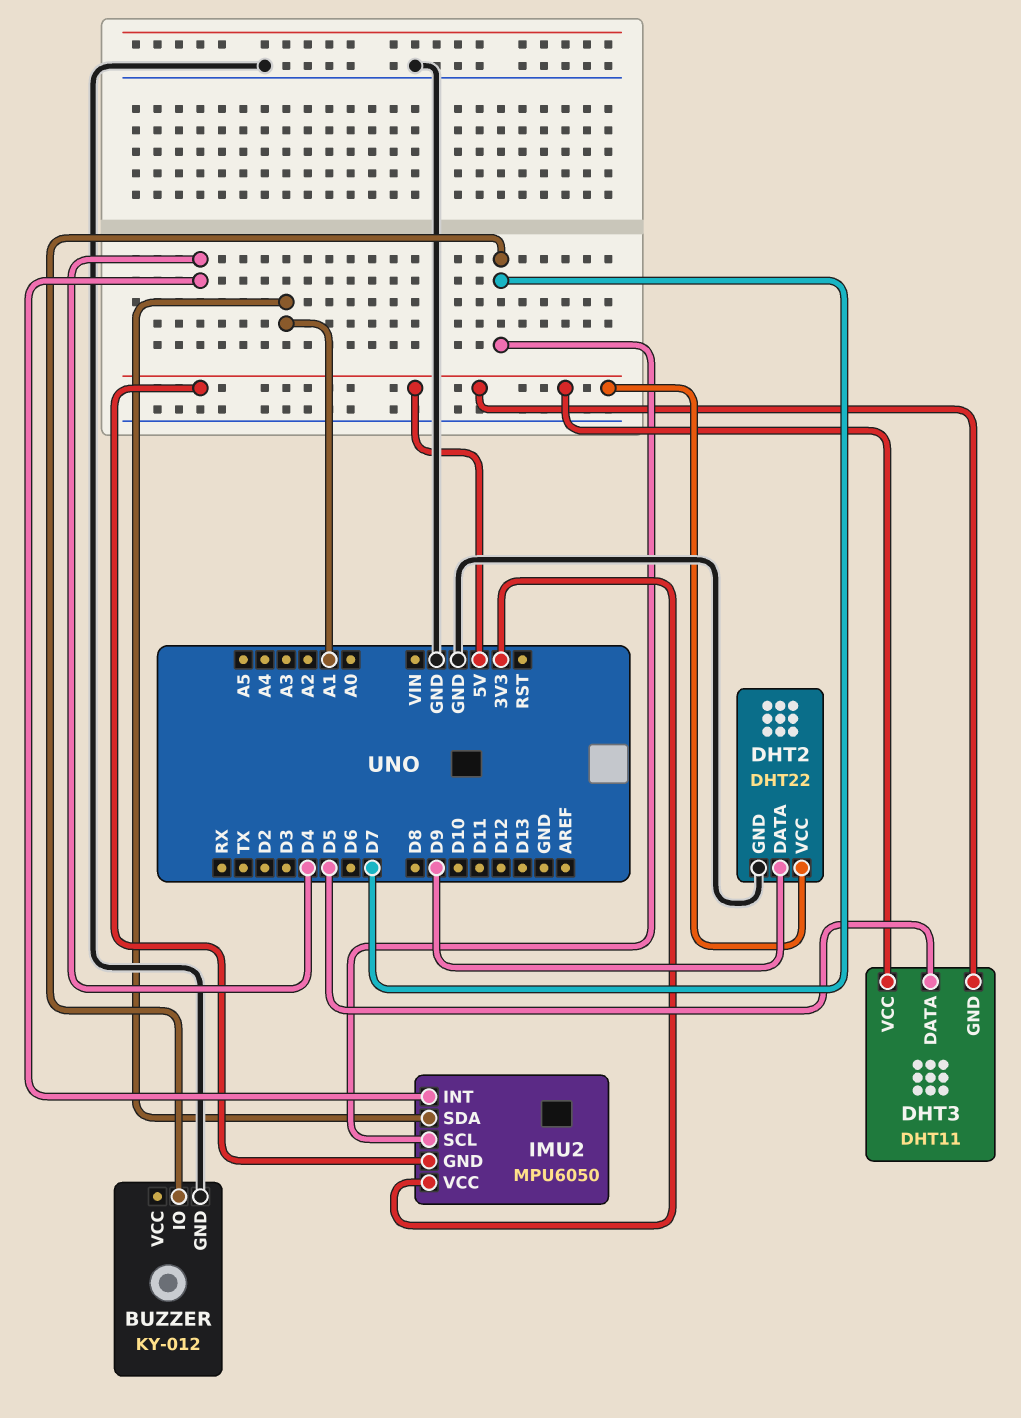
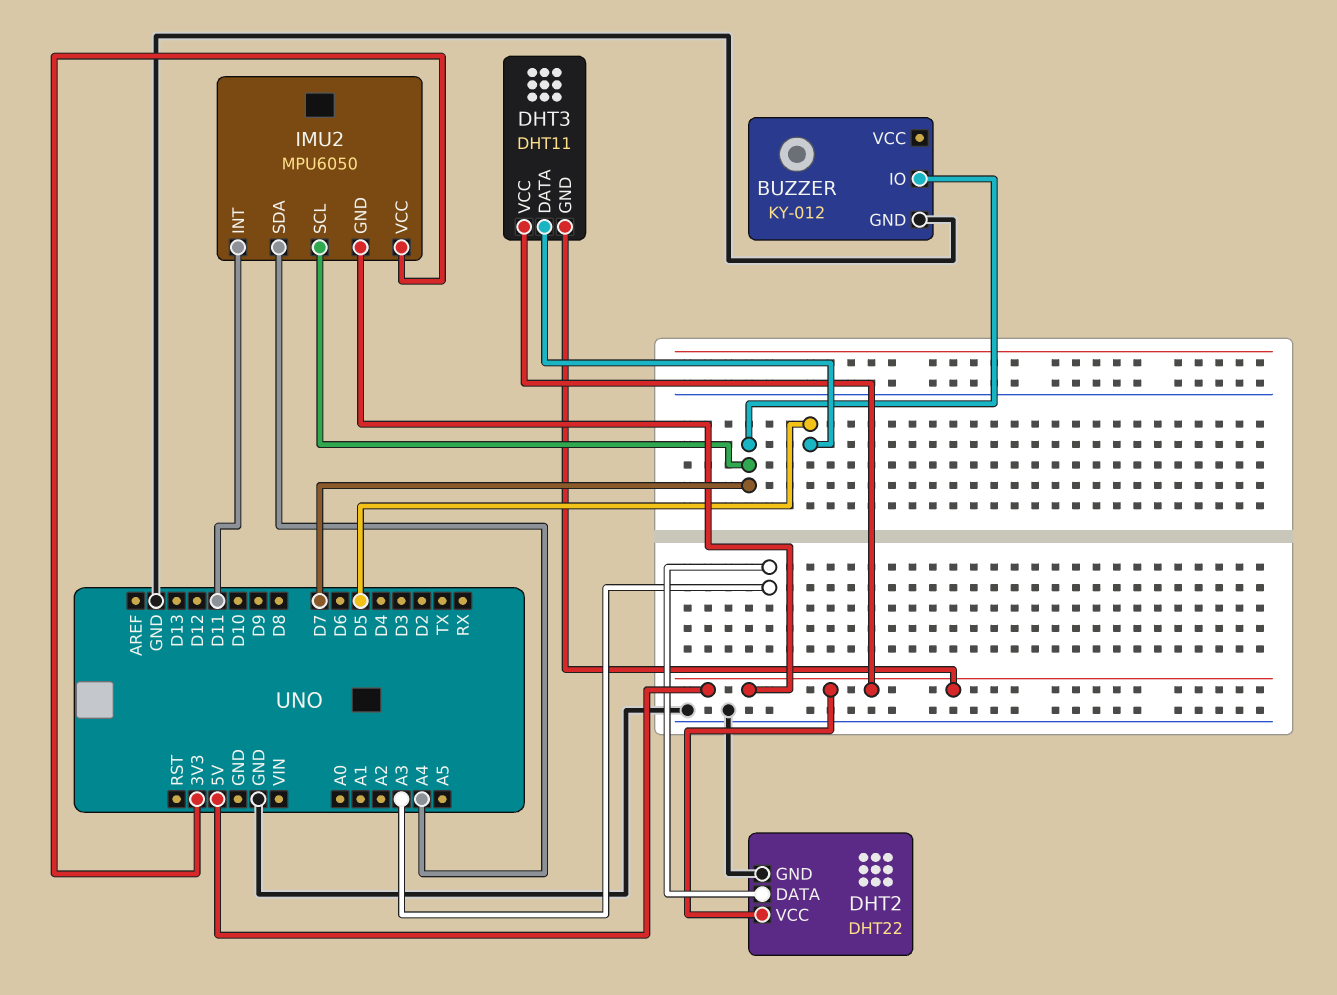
DHT2 pin DATA: D9 -> A3
IMU2 pin INT: D4 -> D11
IMU2 pin SDA: A1 -> A4

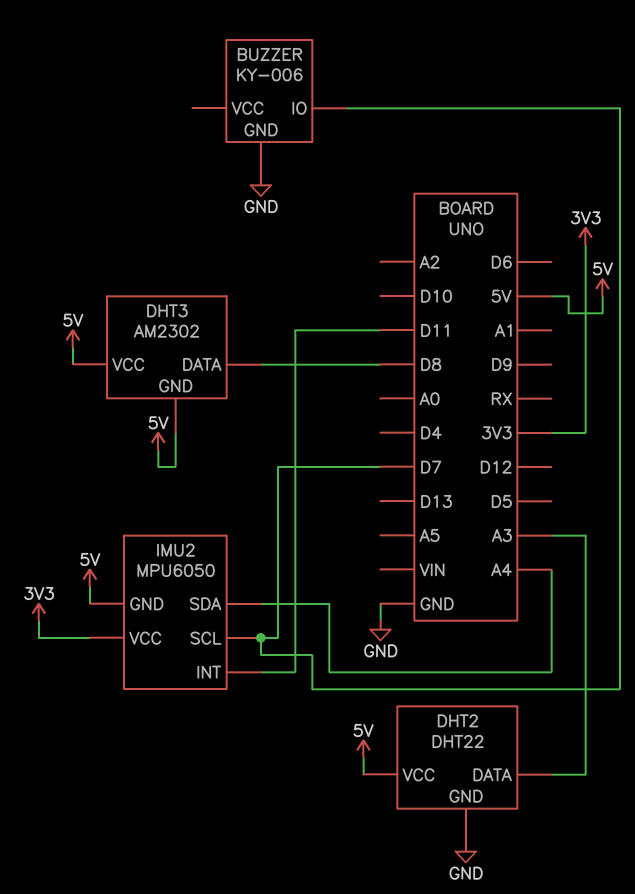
BUZZER: KY-012 -> KY-006
DHT3: DHT11 -> AM2302
DHT3 pin DATA: D5 -> D8

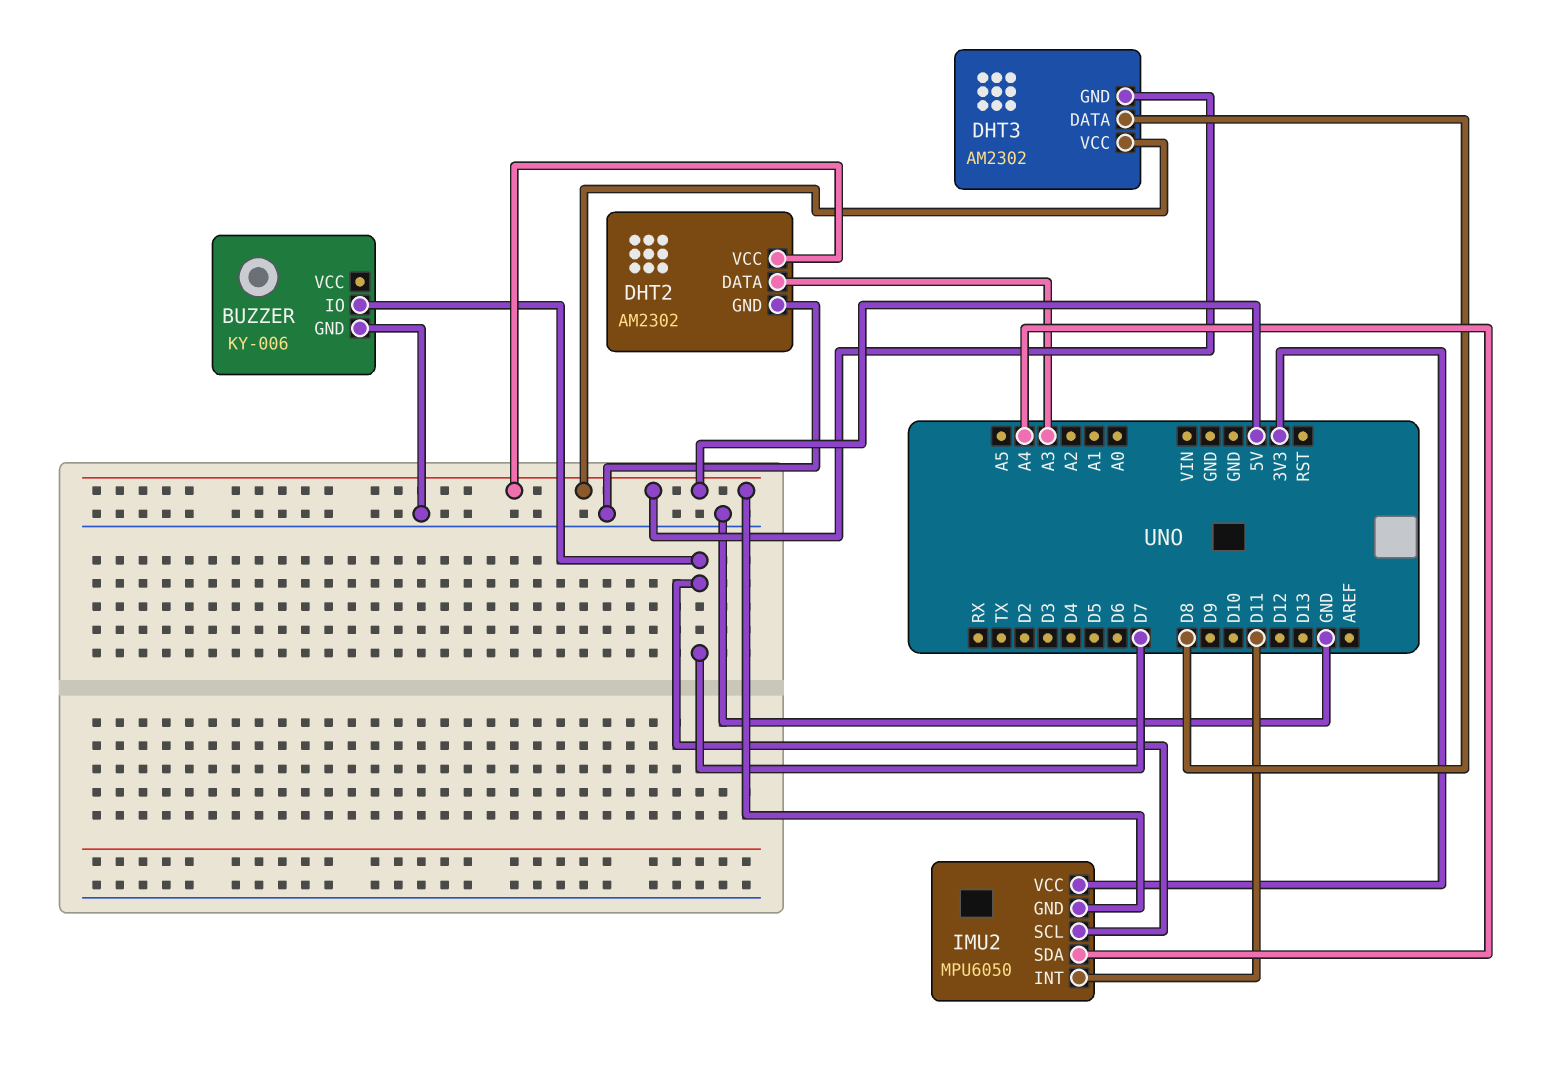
DHT2: DHT22 -> AM2302

